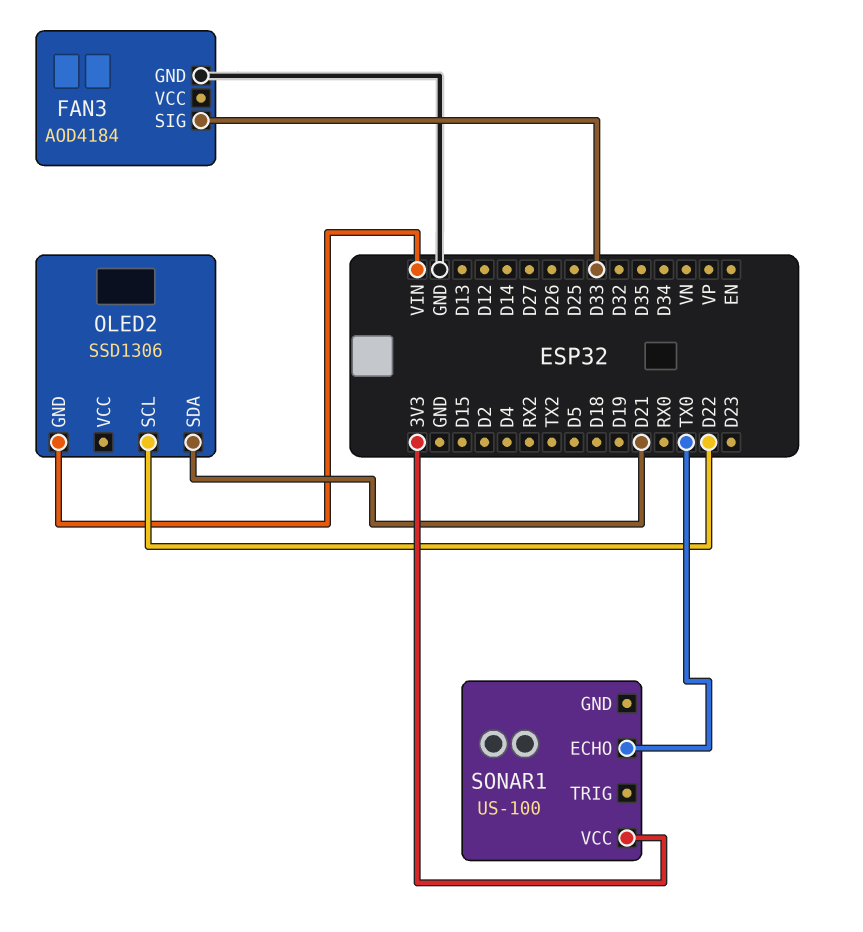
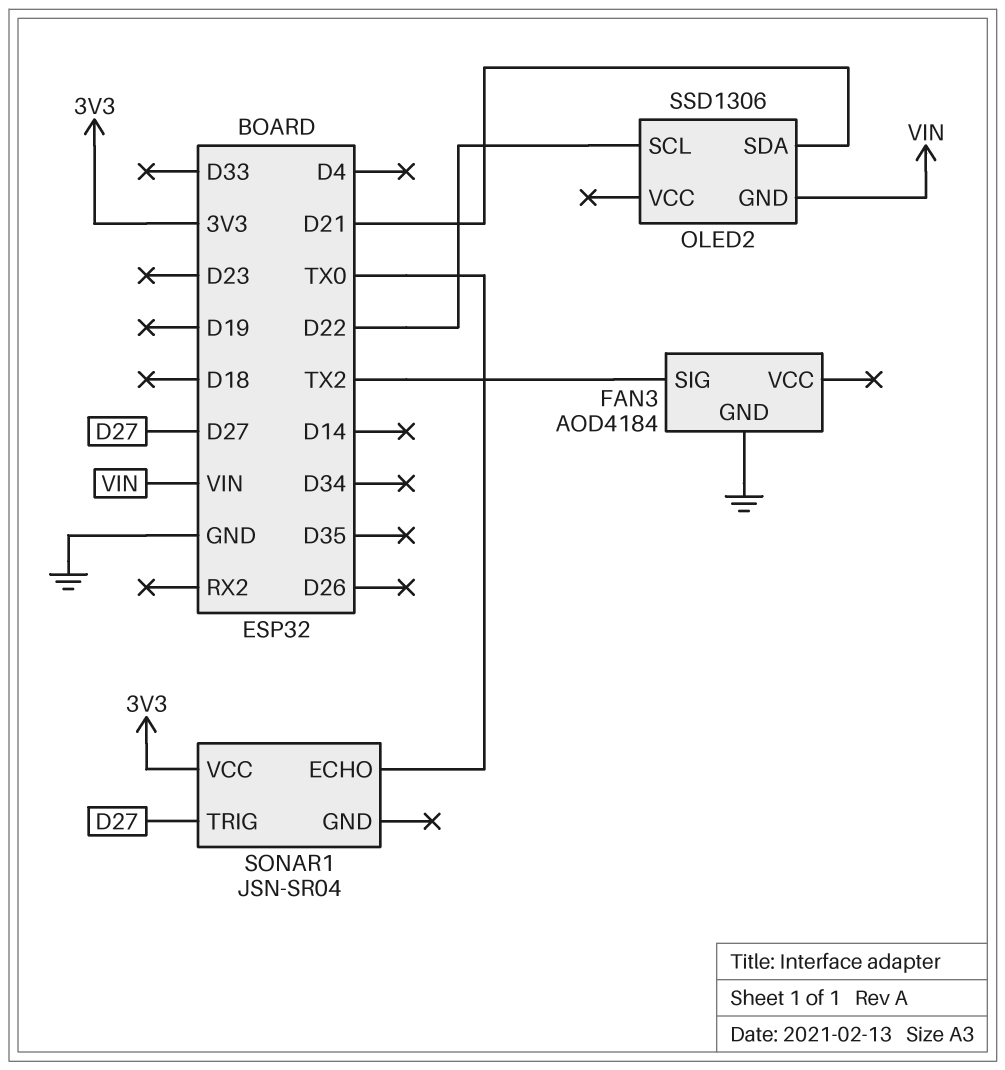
FAN3 pin SIG: D33 -> TX2
SONAR1: US-100 -> JSN-SR04
SONAR1 pin TRIG: none -> D27

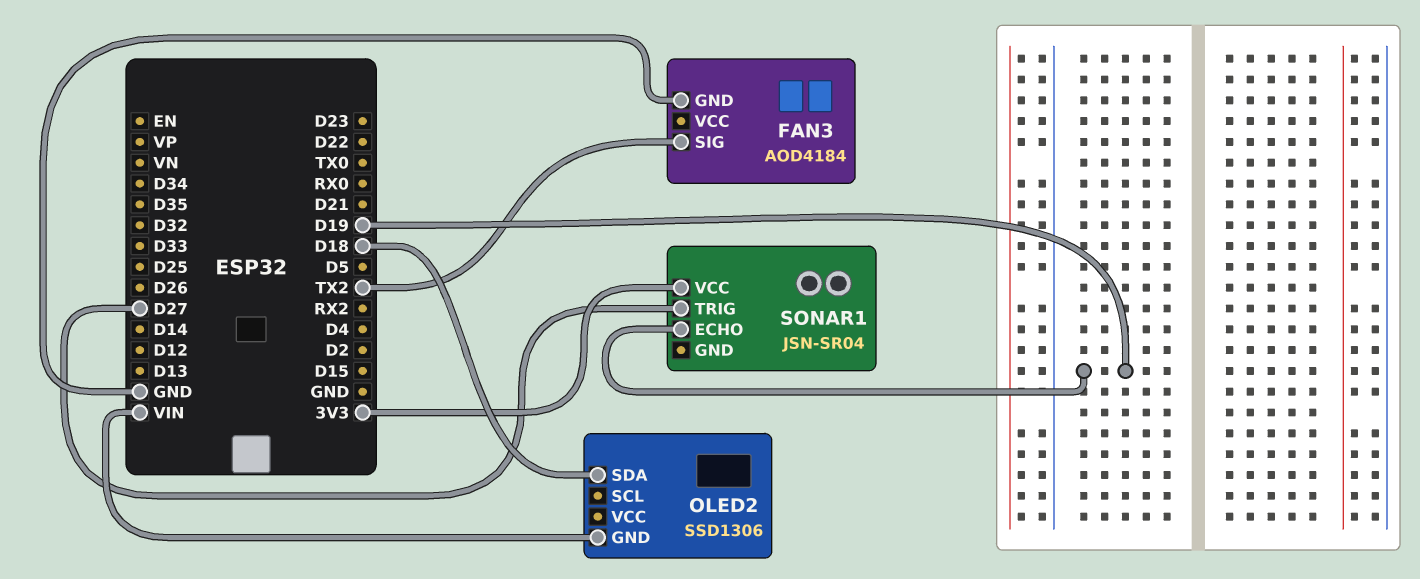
OLED2 pin SCL: D22 -> none
OLED2 pin SDA: D21 -> D18
SONAR1 pin ECHO: TX0 -> D19

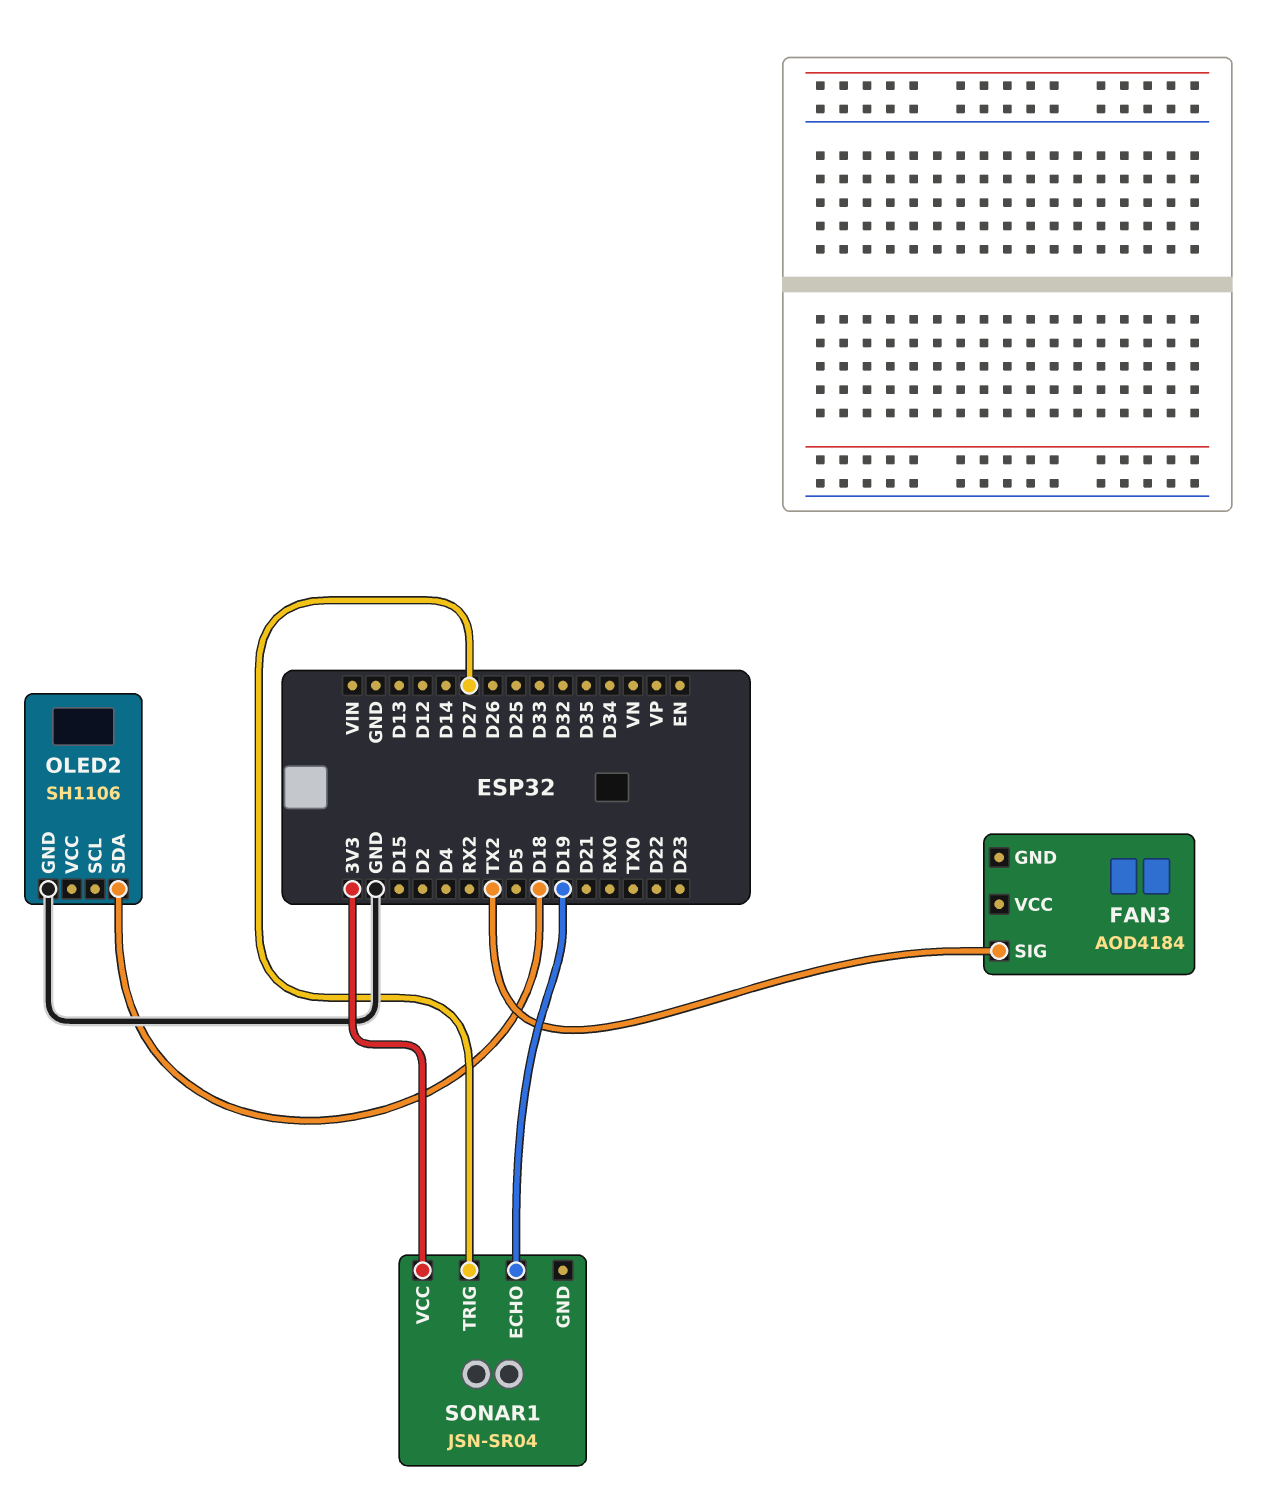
FAN3 pin GND: GND -> none
OLED2: SSD1306 -> SH1106
OLED2 pin GND: VIN -> GND

